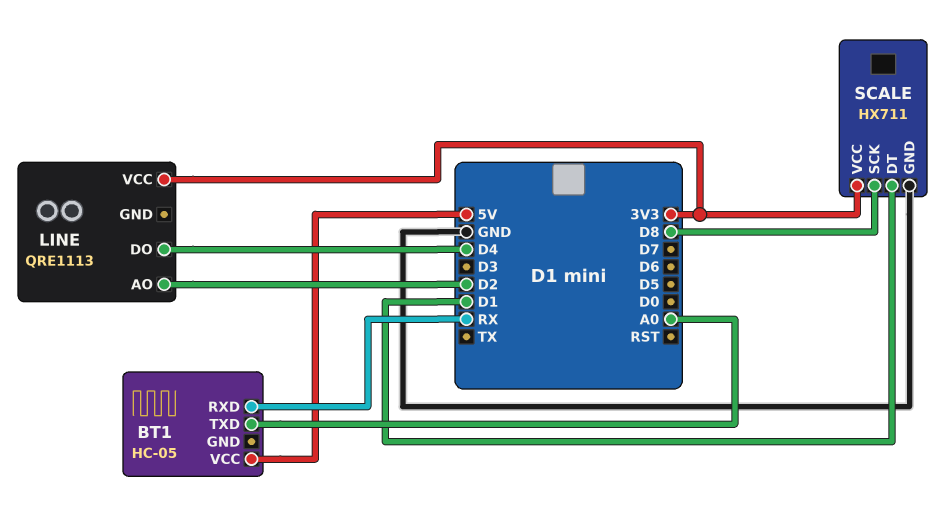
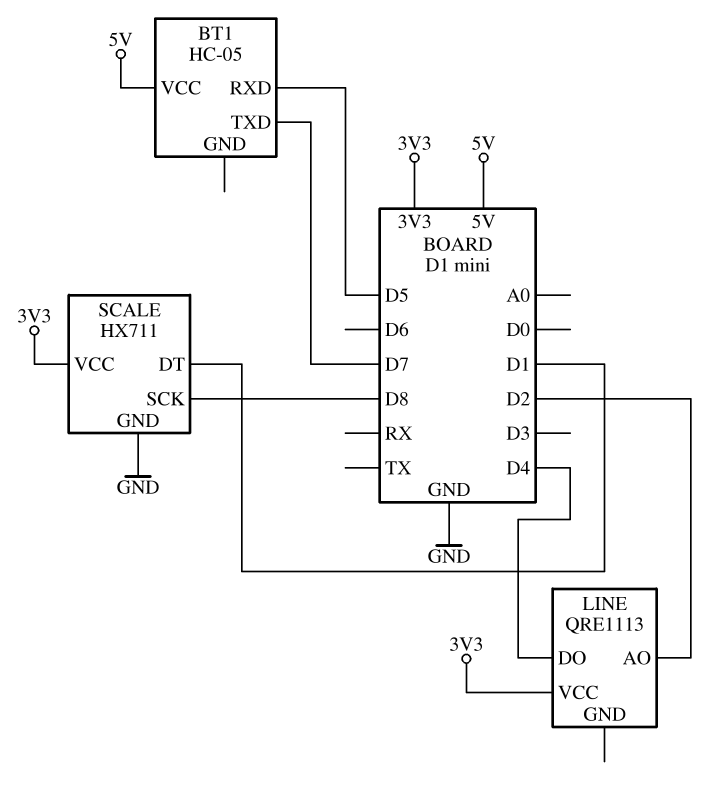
BT1 pin RXD: RX -> D5
BT1 pin TXD: A0 -> D7

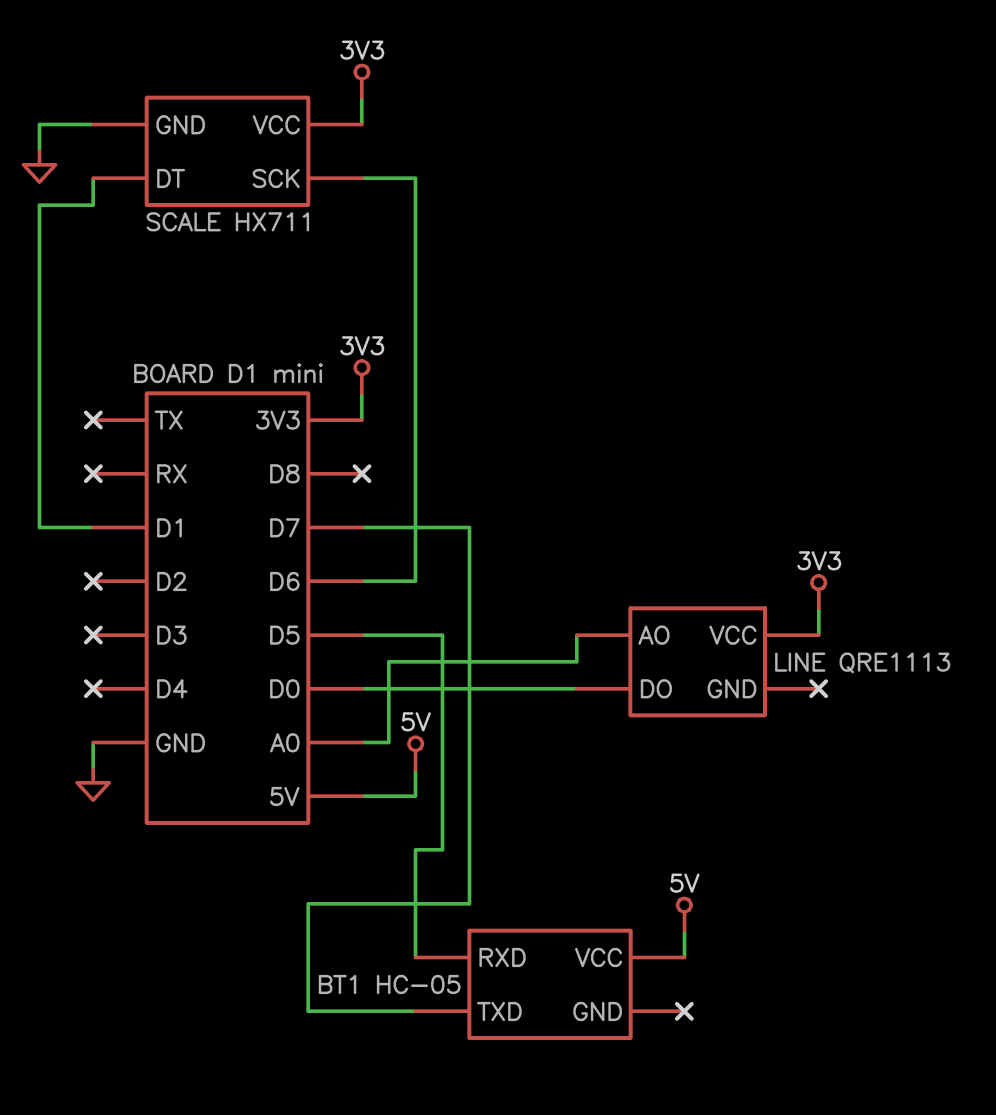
LINE pin AO: D2 -> A0
LINE pin DO: D4 -> D0
SCALE pin SCK: D8 -> D6

